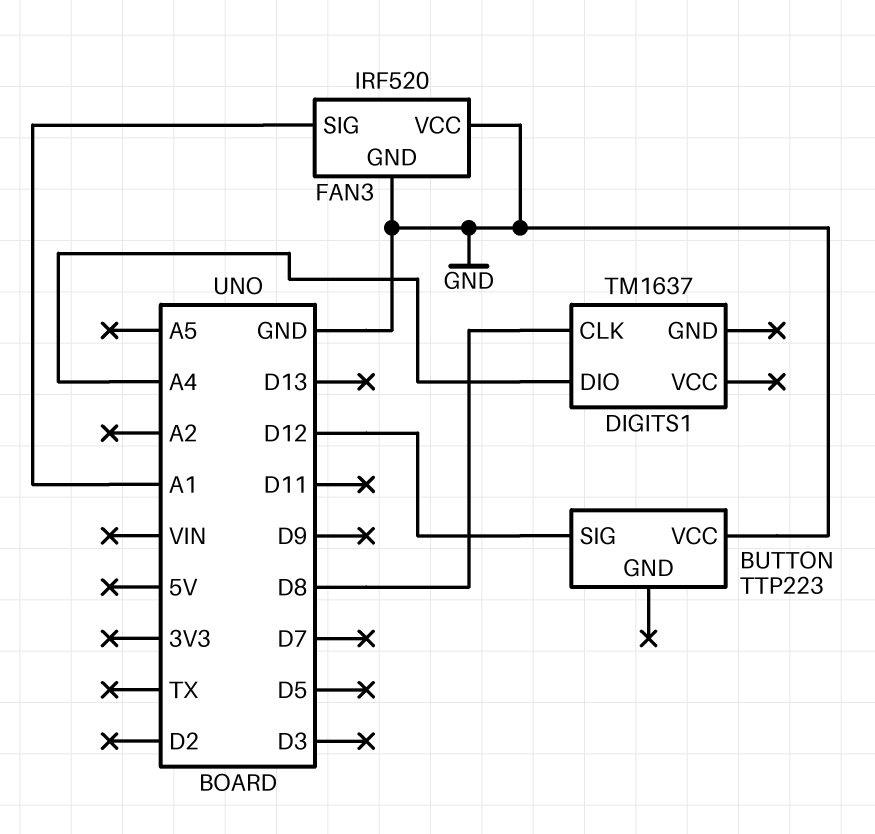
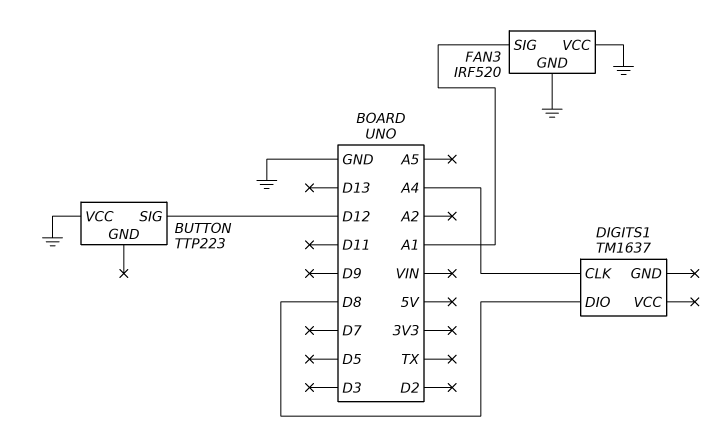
DIGITS1 pin CLK: D8 -> A4
DIGITS1 pin DIO: A4 -> D8

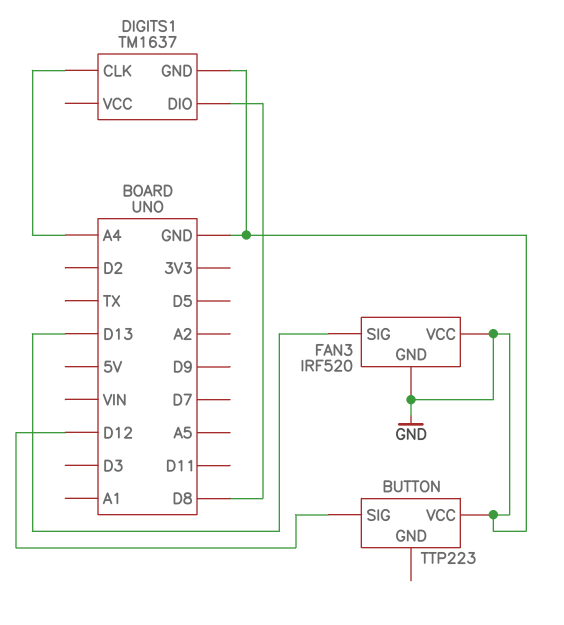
DIGITS1 pin GND: none -> GND
FAN3 pin SIG: A1 -> D13

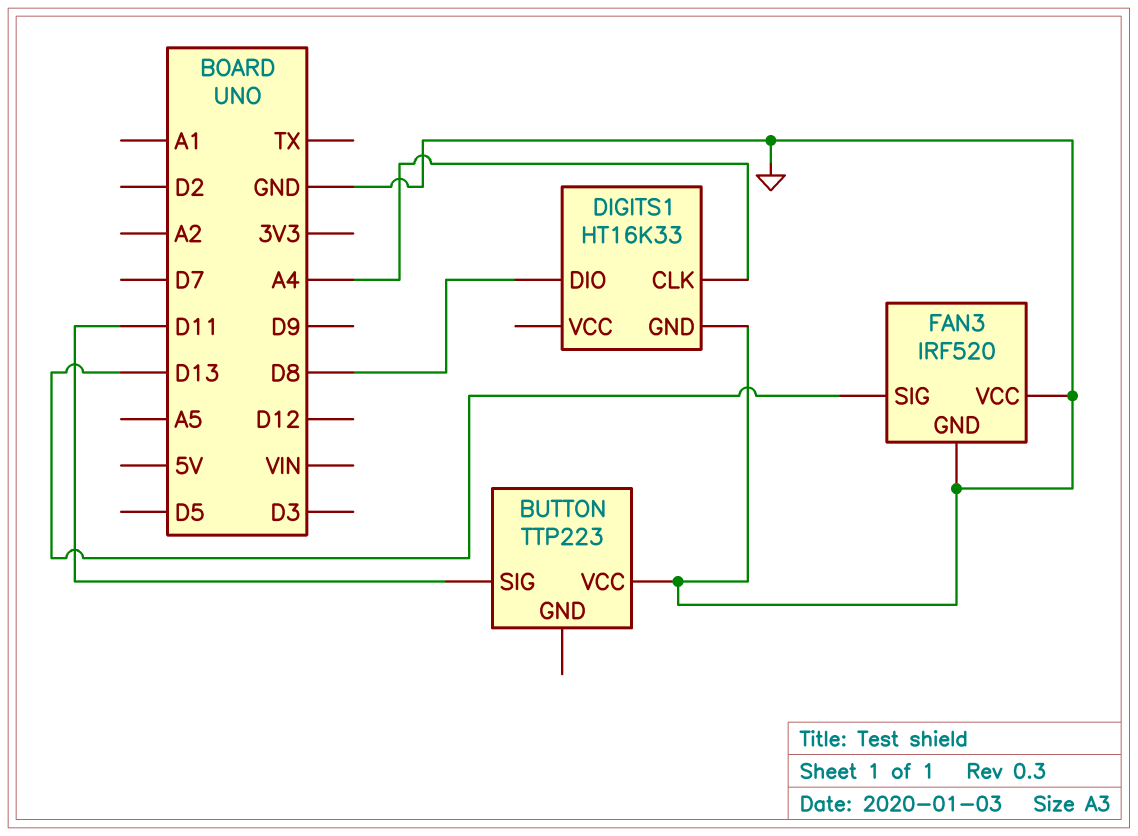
BUTTON pin SIG: D12 -> D11
DIGITS1: TM1637 -> HT16K33

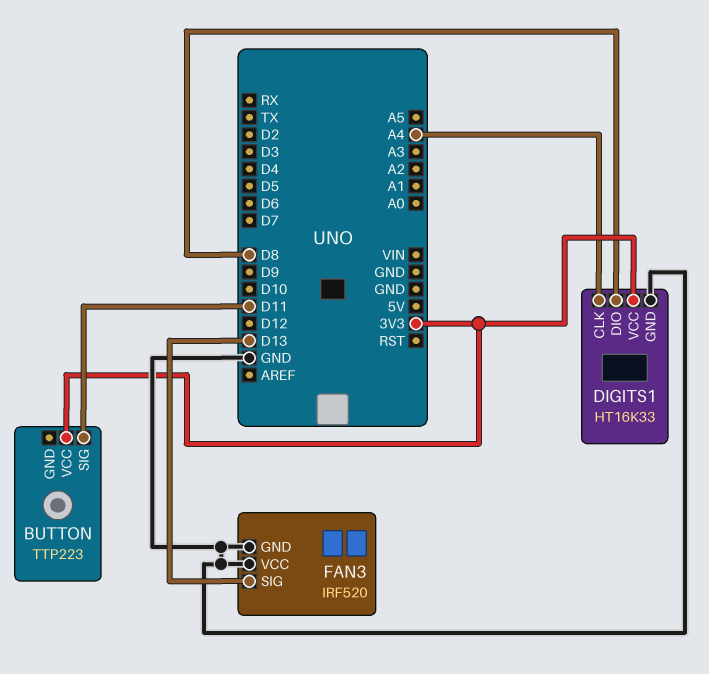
BUTTON pin VCC: GND -> 3V3
DIGITS1 pin VCC: none -> 3V3

